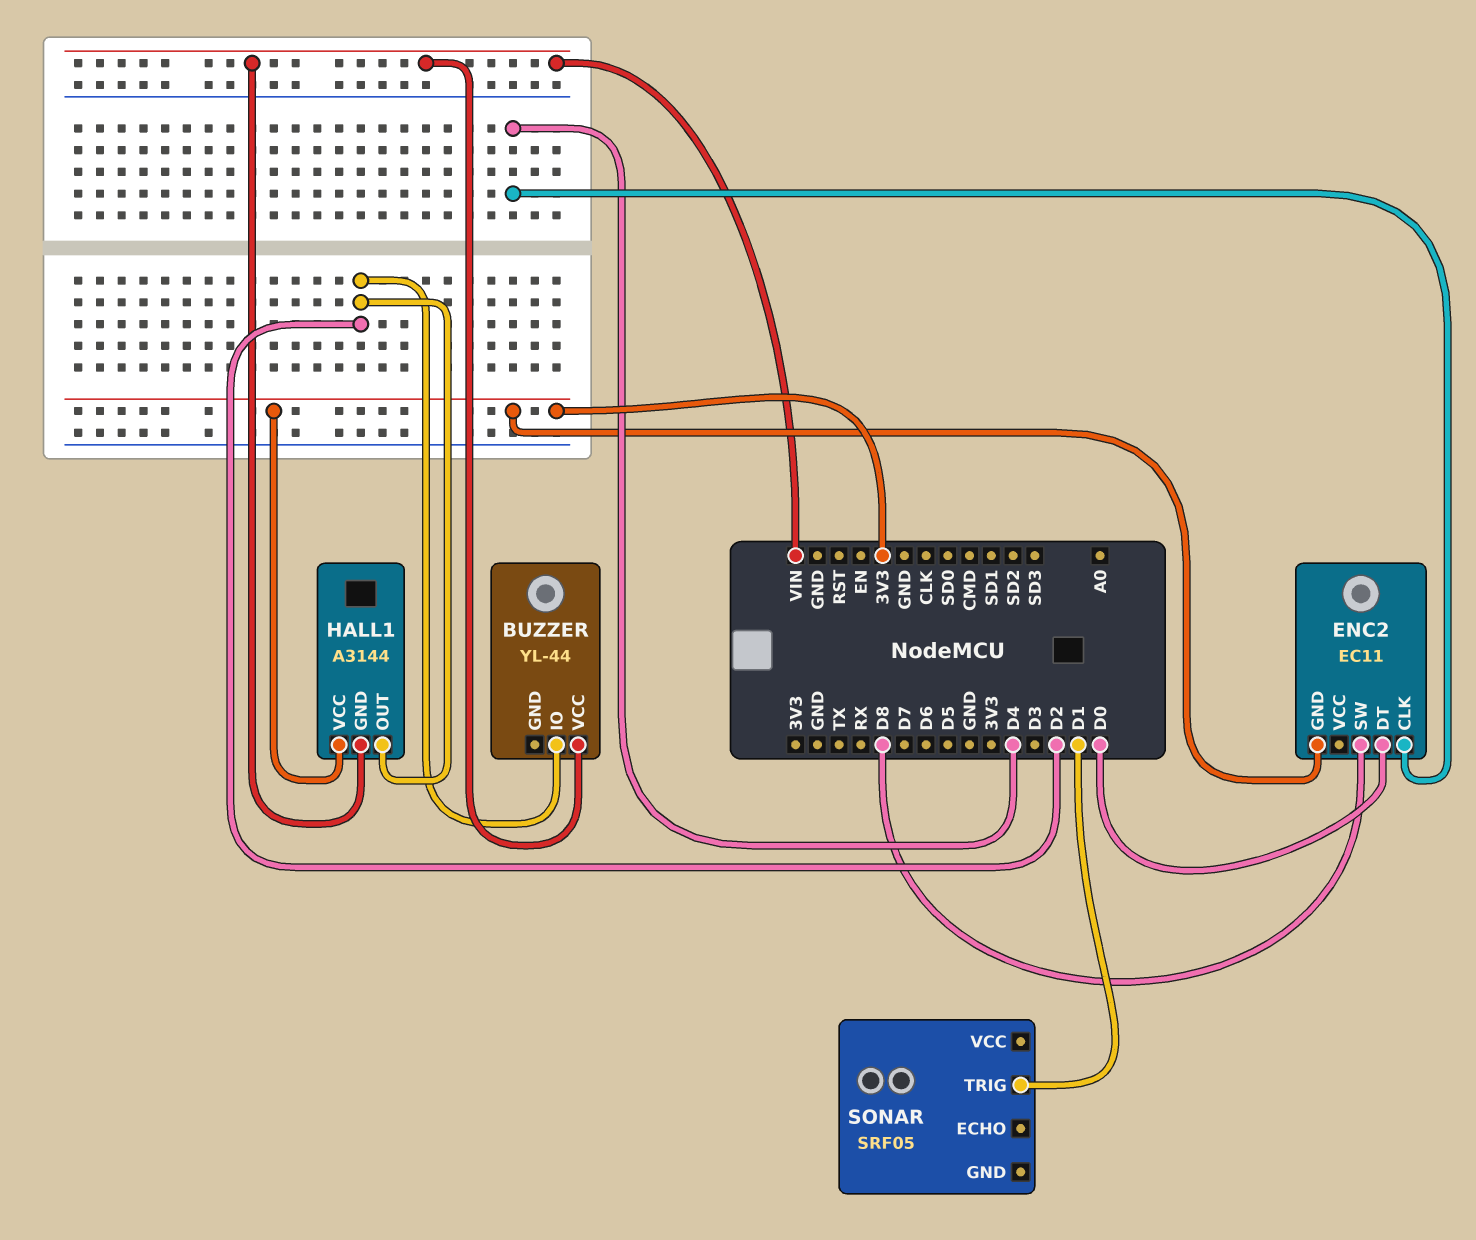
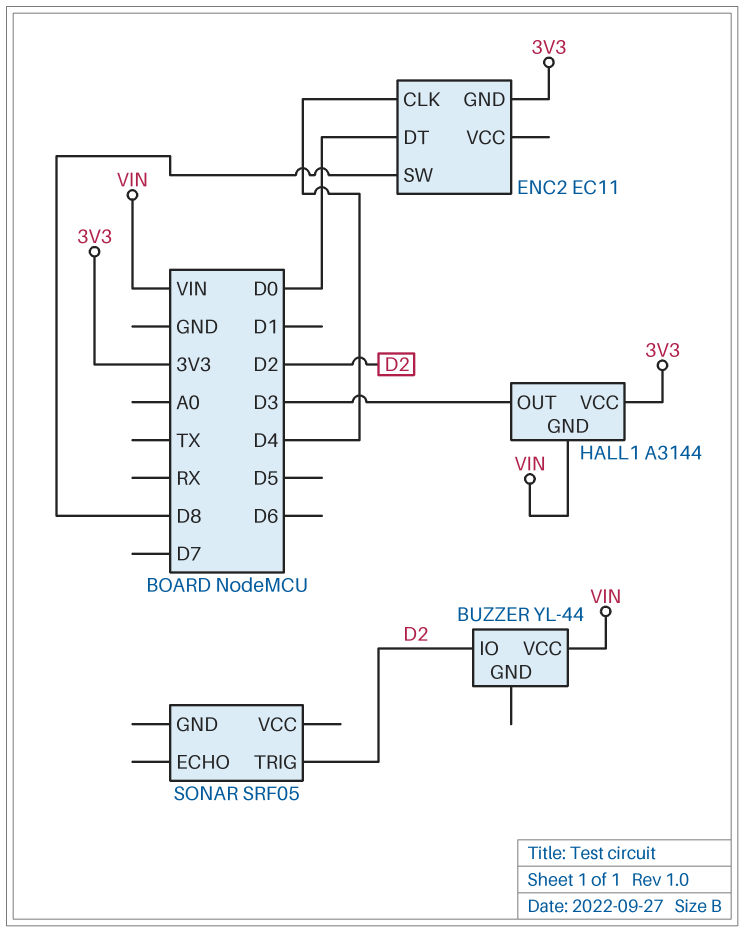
HALL1 pin OUT: D2 -> D3
SONAR pin TRIG: D1 -> D2

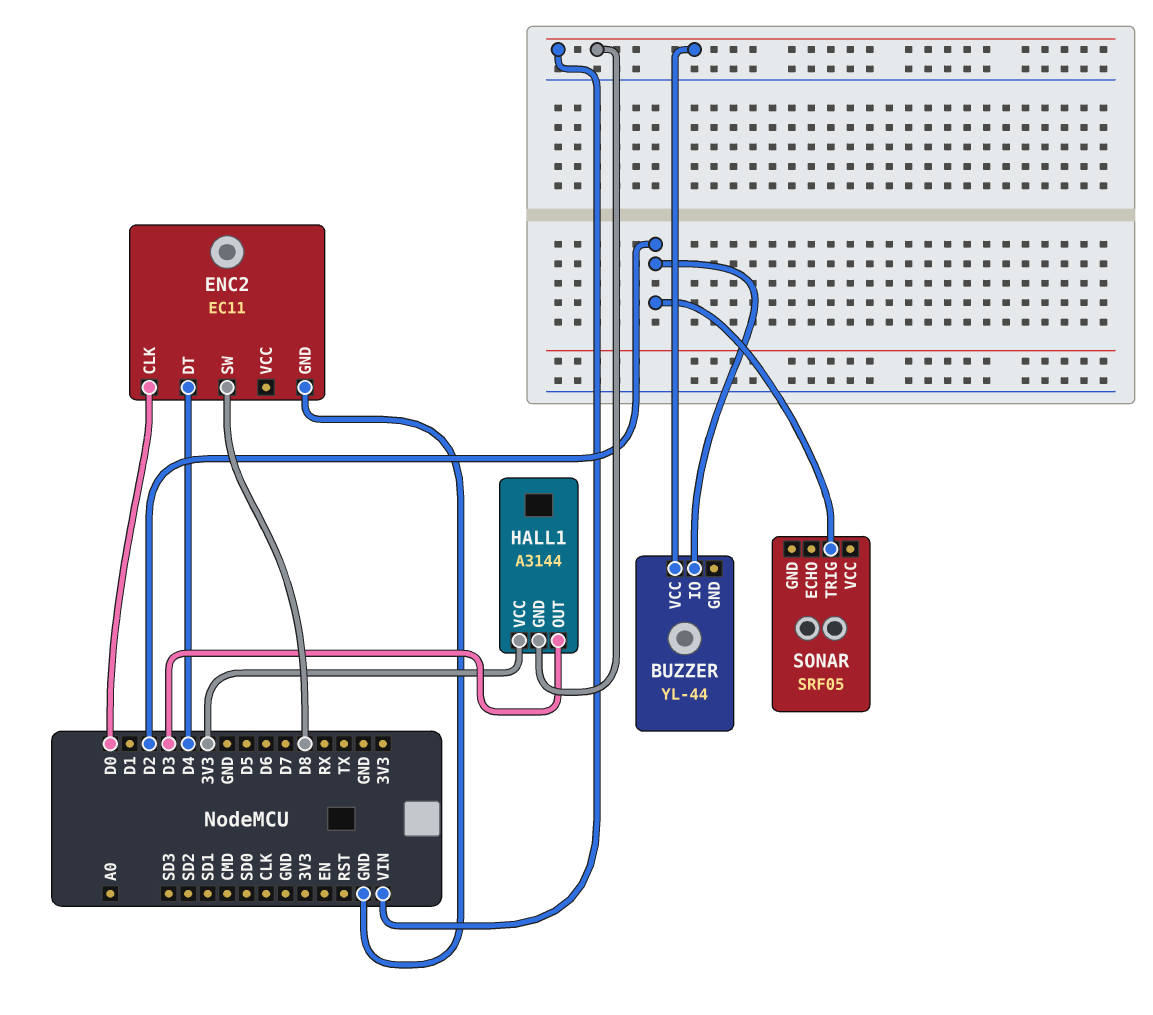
ENC2 pin CLK: D4 -> D0
ENC2 pin DT: D0 -> D4
ENC2 pin GND: 3V3 -> GND

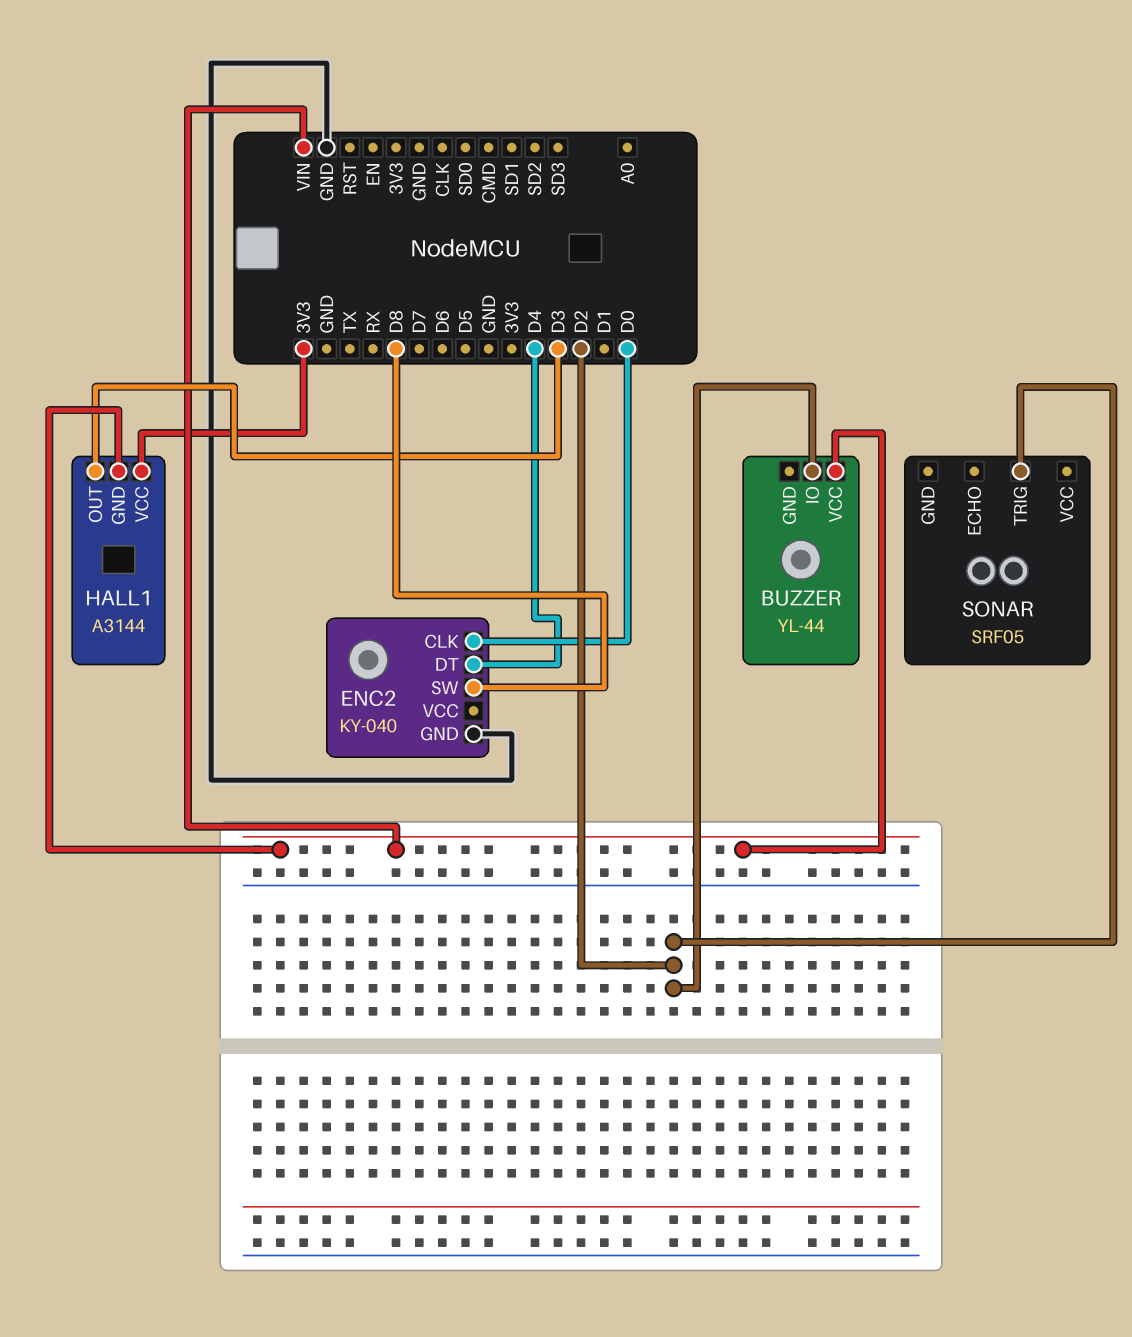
ENC2: EC11 -> KY-040

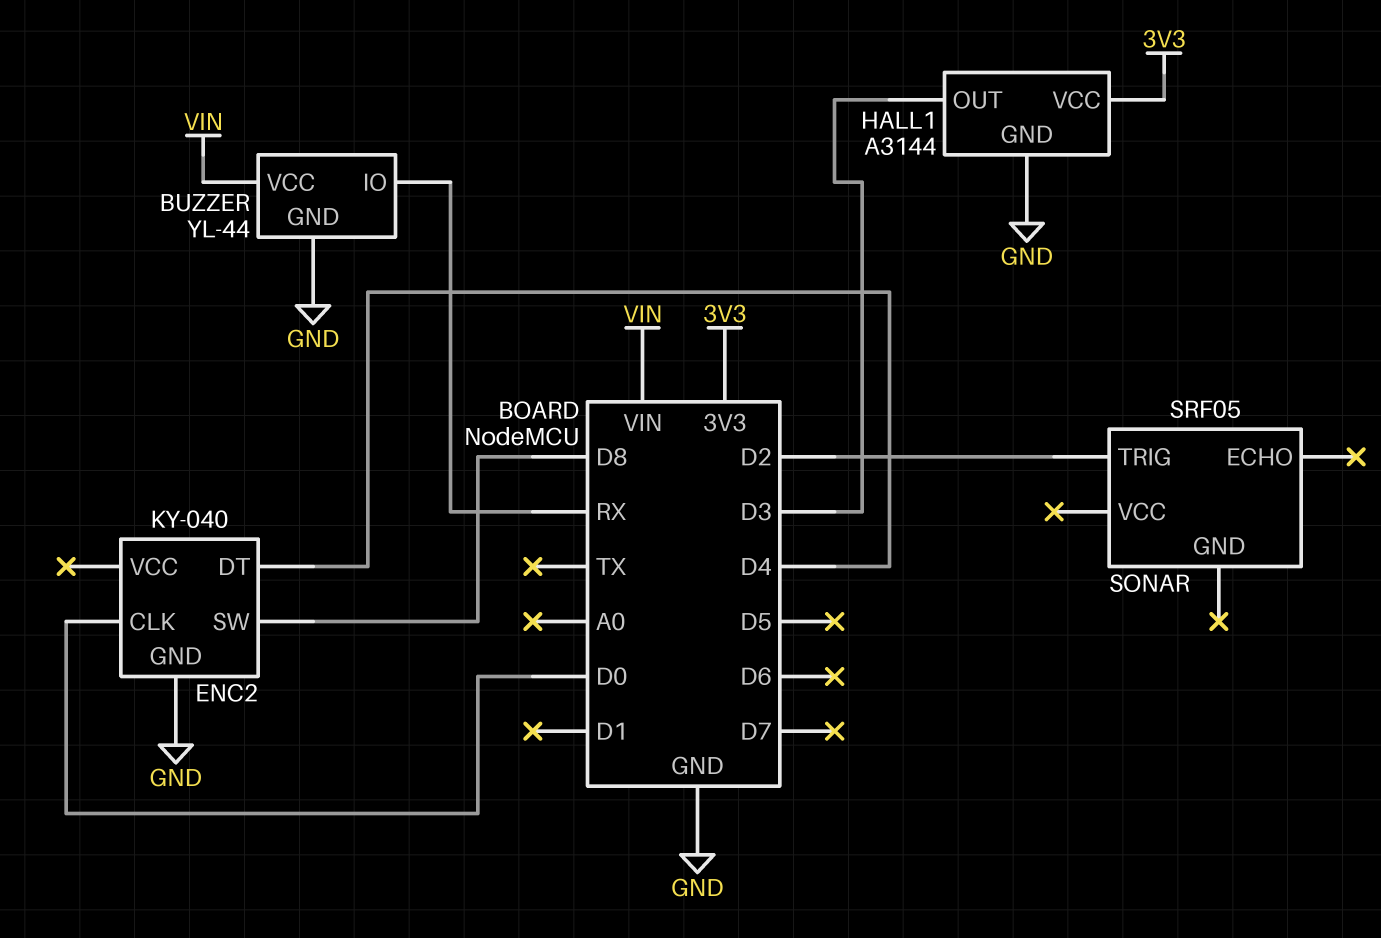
BUZZER pin GND: none -> GND
BUZZER pin IO: D2 -> RX
HALL1 pin GND: VIN -> GND

